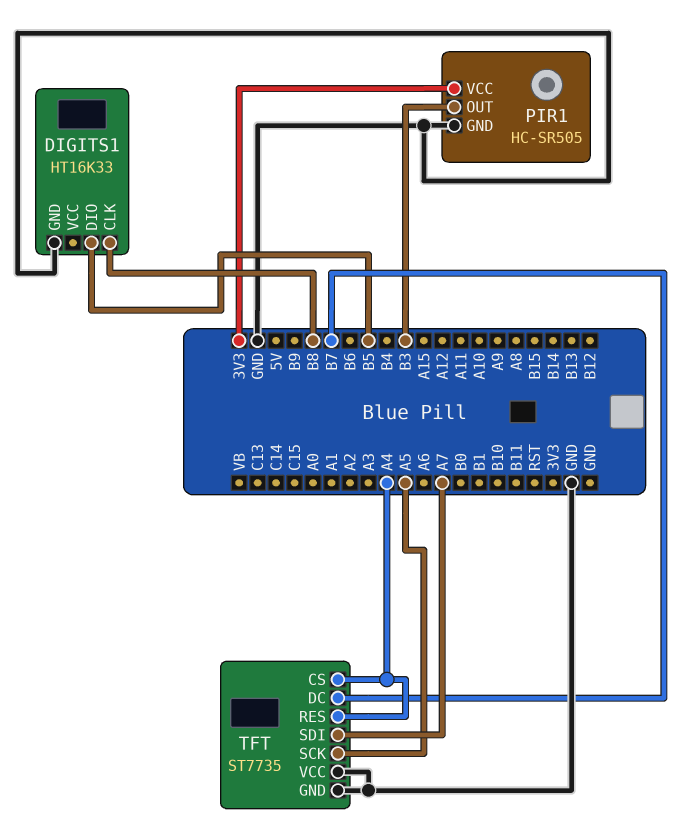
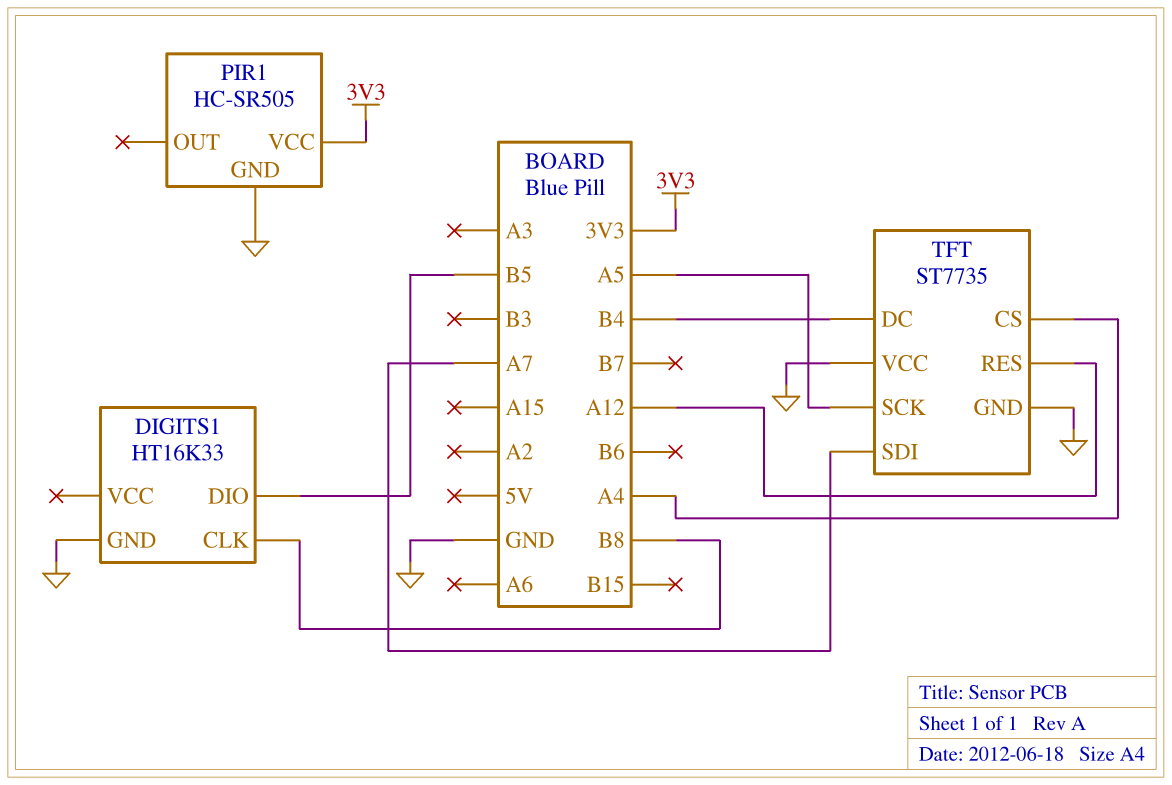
PIR1 pin OUT: B3 -> none
TFT pin DC: B7 -> B4
TFT pin RES: A4 -> A12

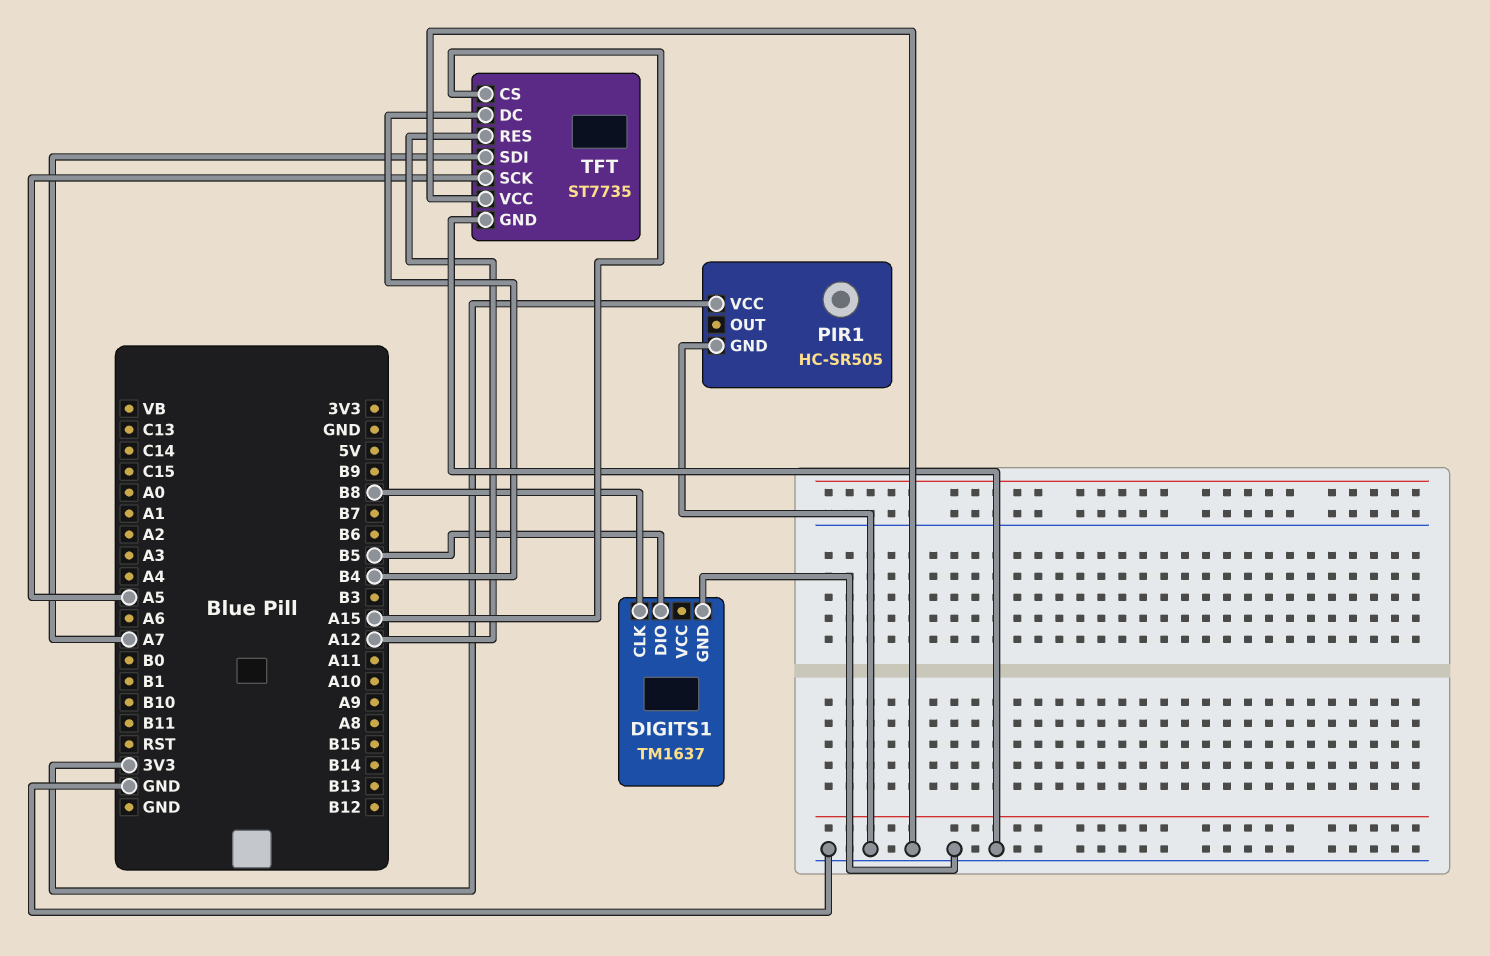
DIGITS1: HT16K33 -> TM1637
TFT pin CS: A4 -> A15

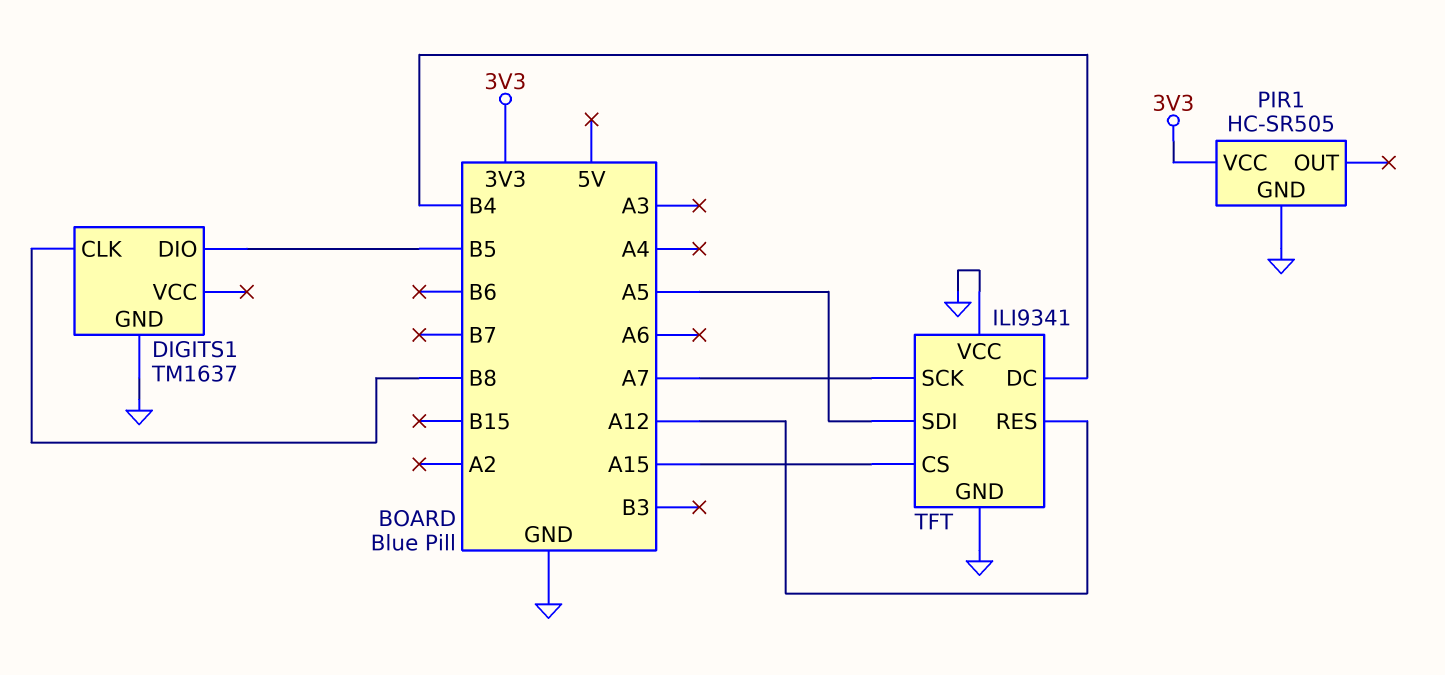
TFT: ST7735 -> ILI9341
TFT pin SCK: A5 -> A7
TFT pin SDI: A7 -> A5

